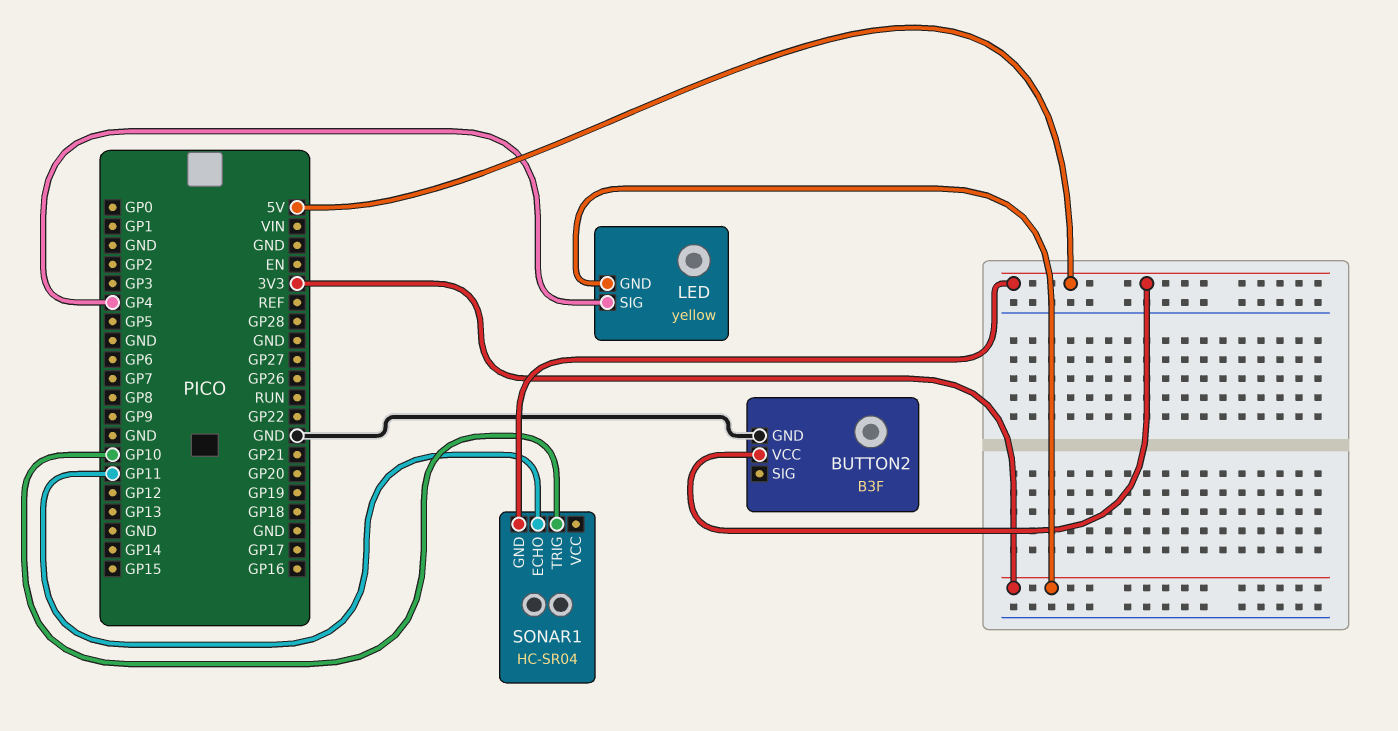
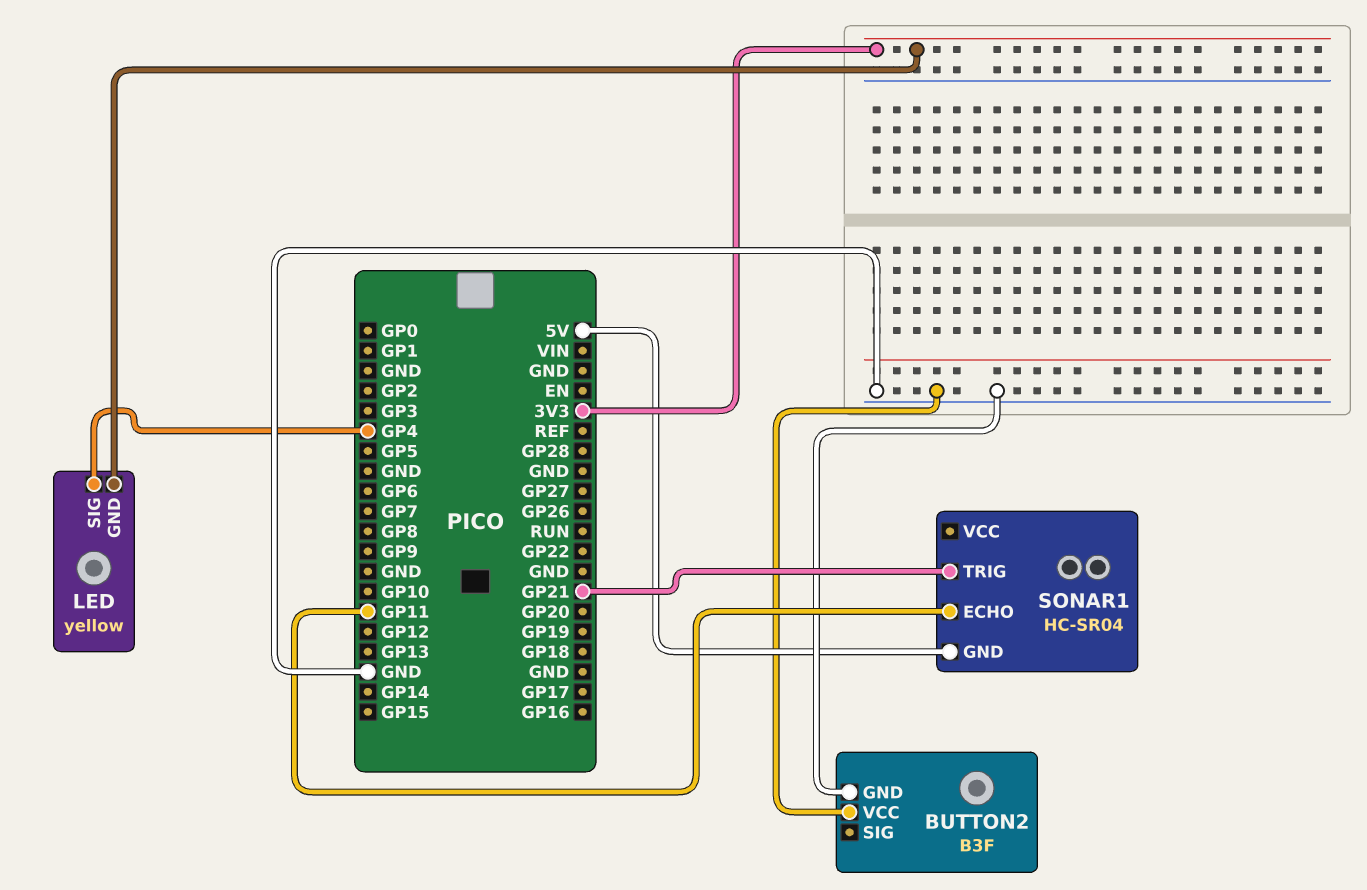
BUTTON2 pin VCC: 5V -> GND
SONAR1 pin TRIG: GP10 -> GP21

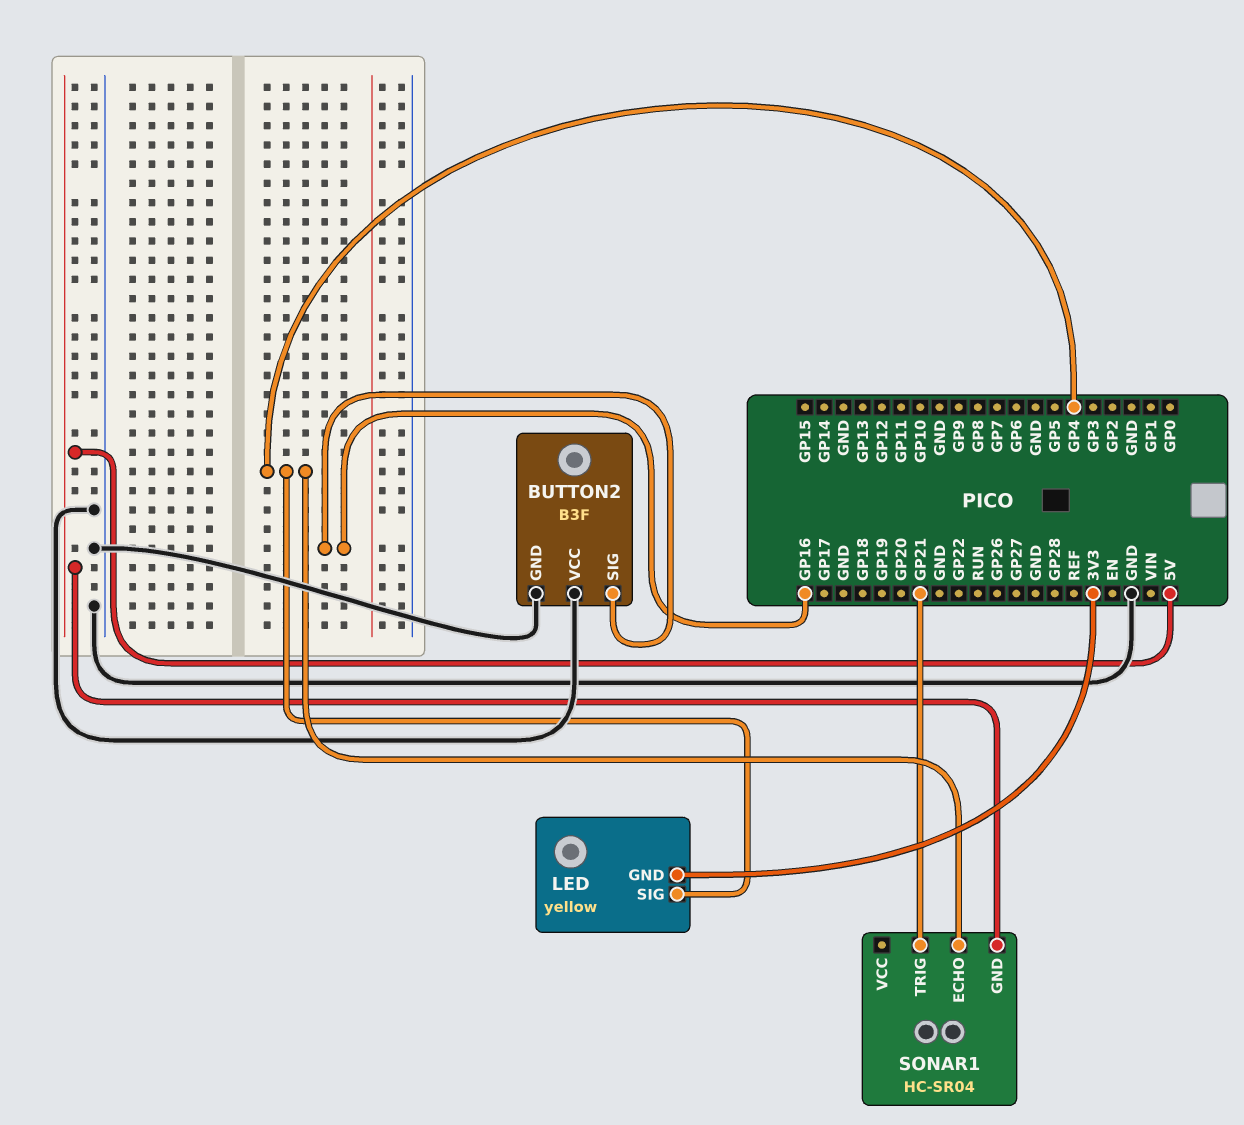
BUTTON2 pin SIG: none -> GP16
SONAR1 pin ECHO: GP11 -> GP4

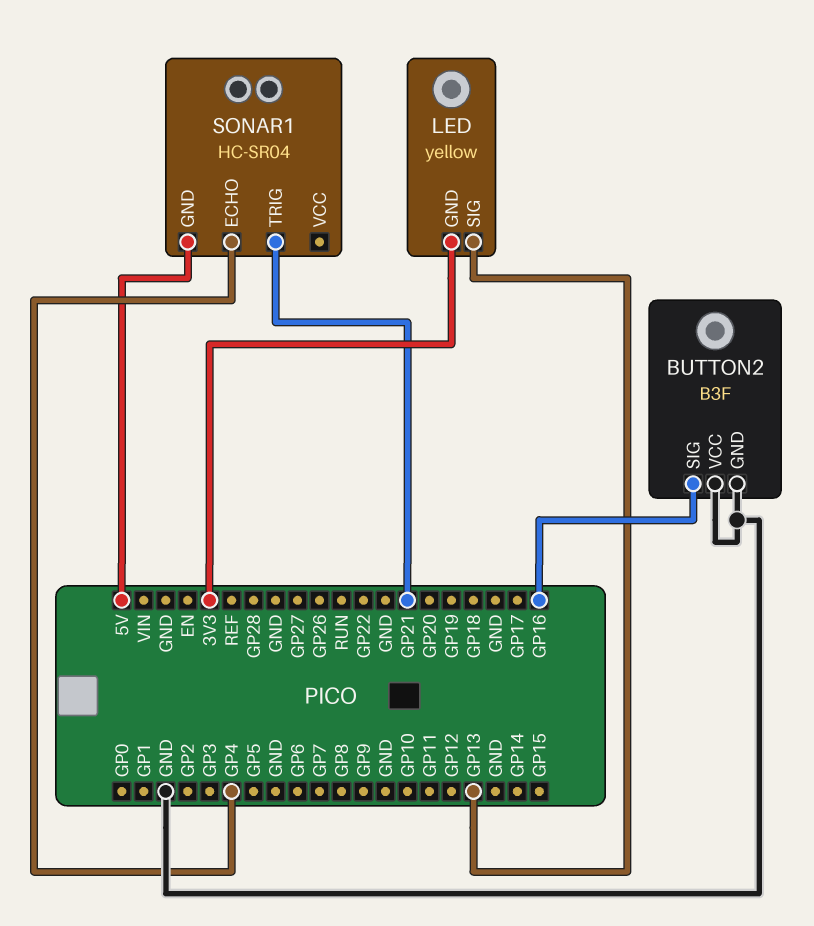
LED pin SIG: GP4 -> GP13

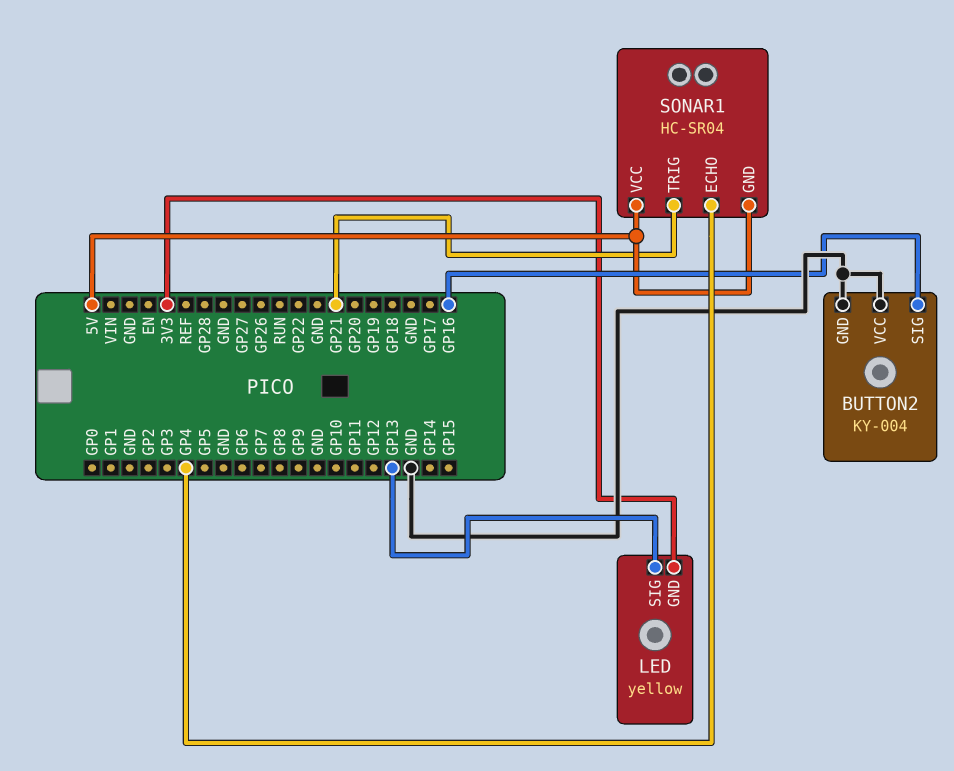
BUTTON2: B3F -> KY-004
SONAR1 pin VCC: none -> 5V

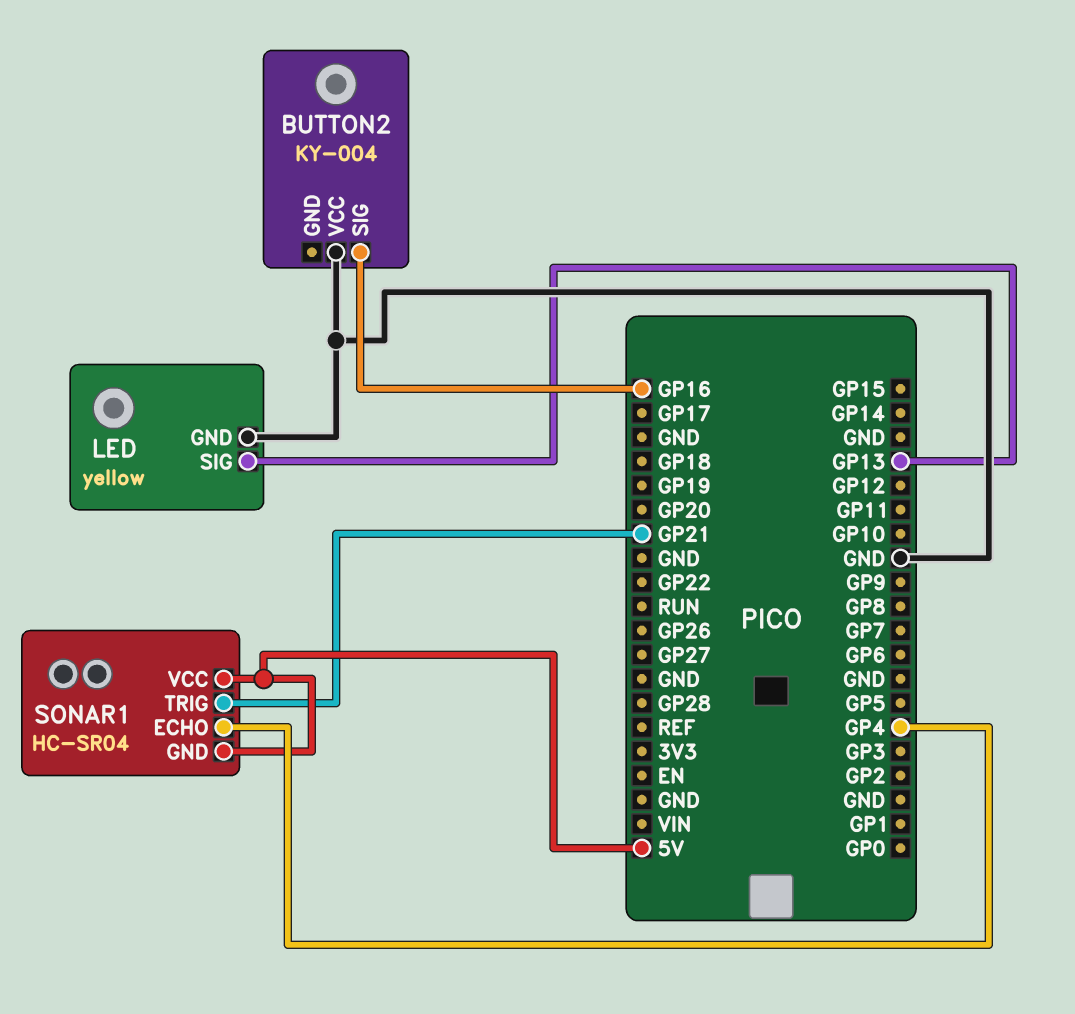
BUTTON2 pin GND: GND -> none
LED pin GND: 3V3 -> GND

